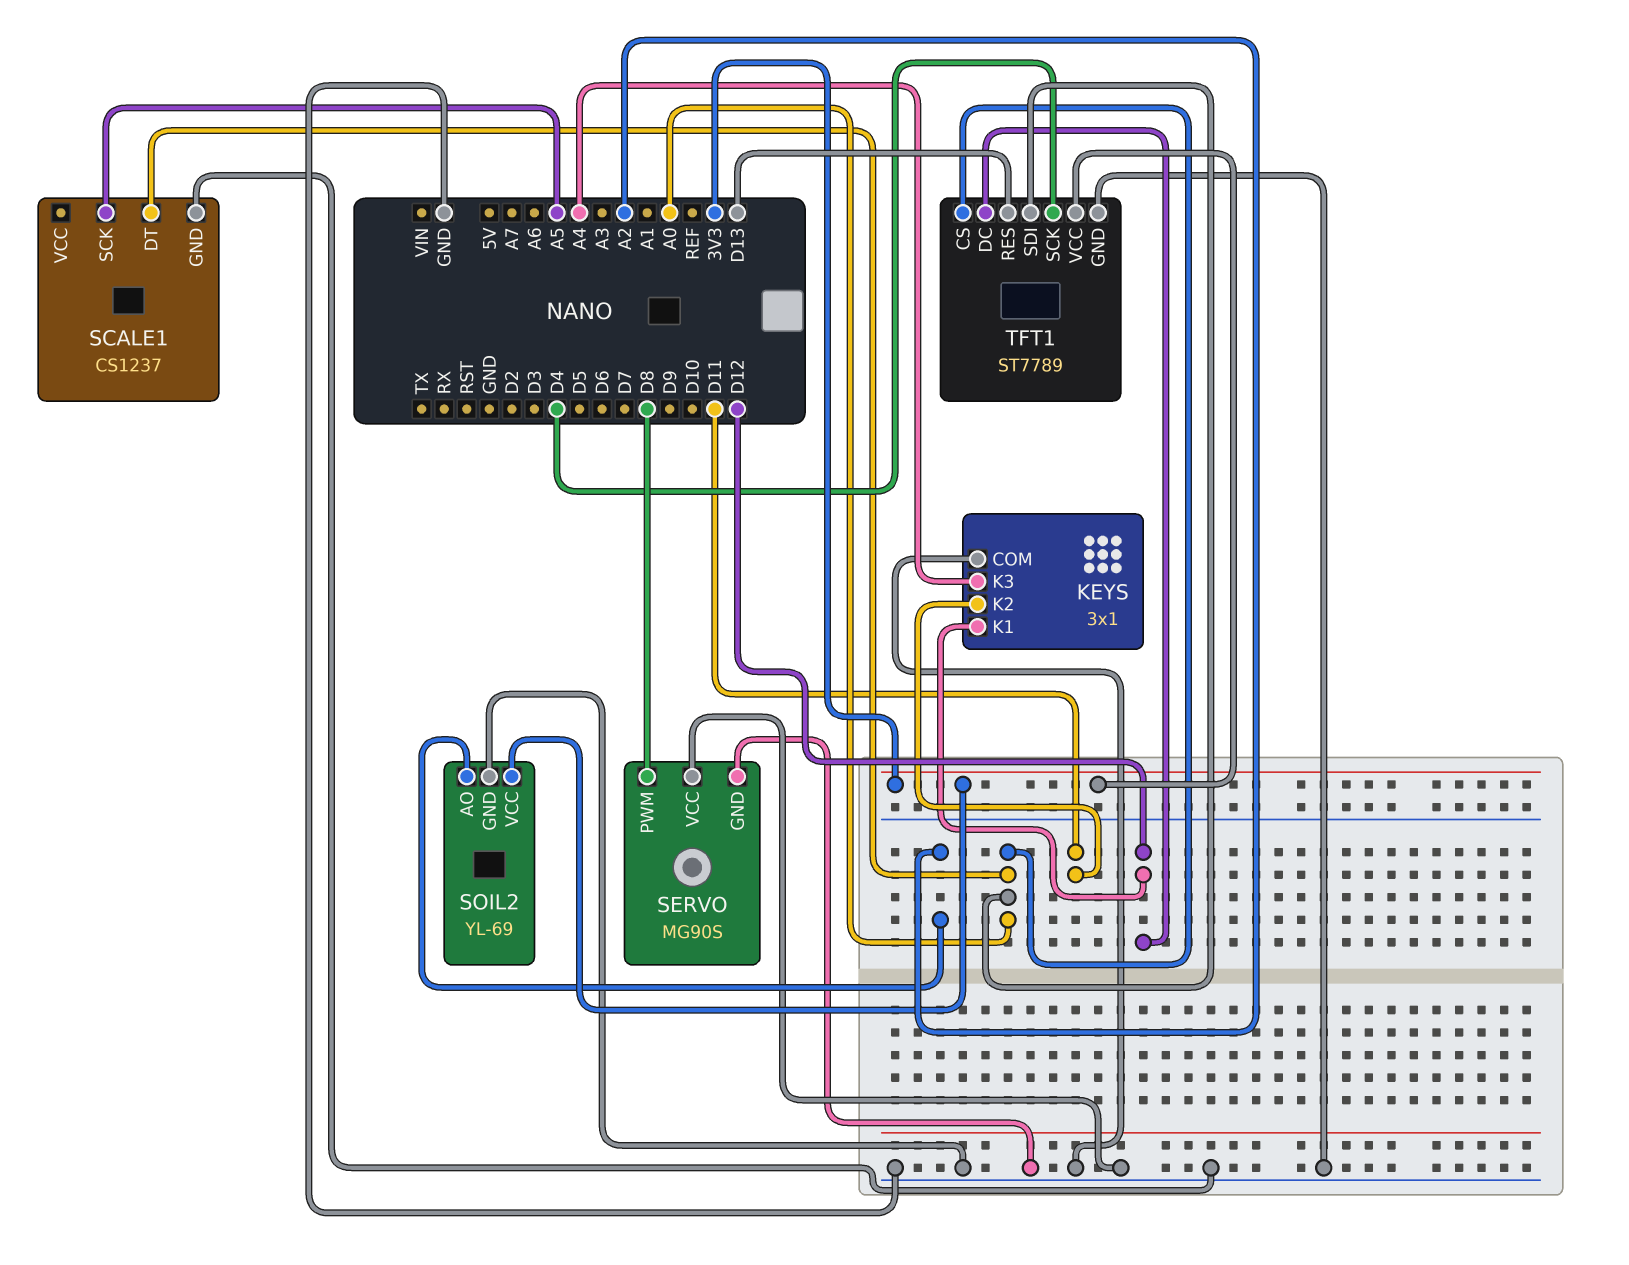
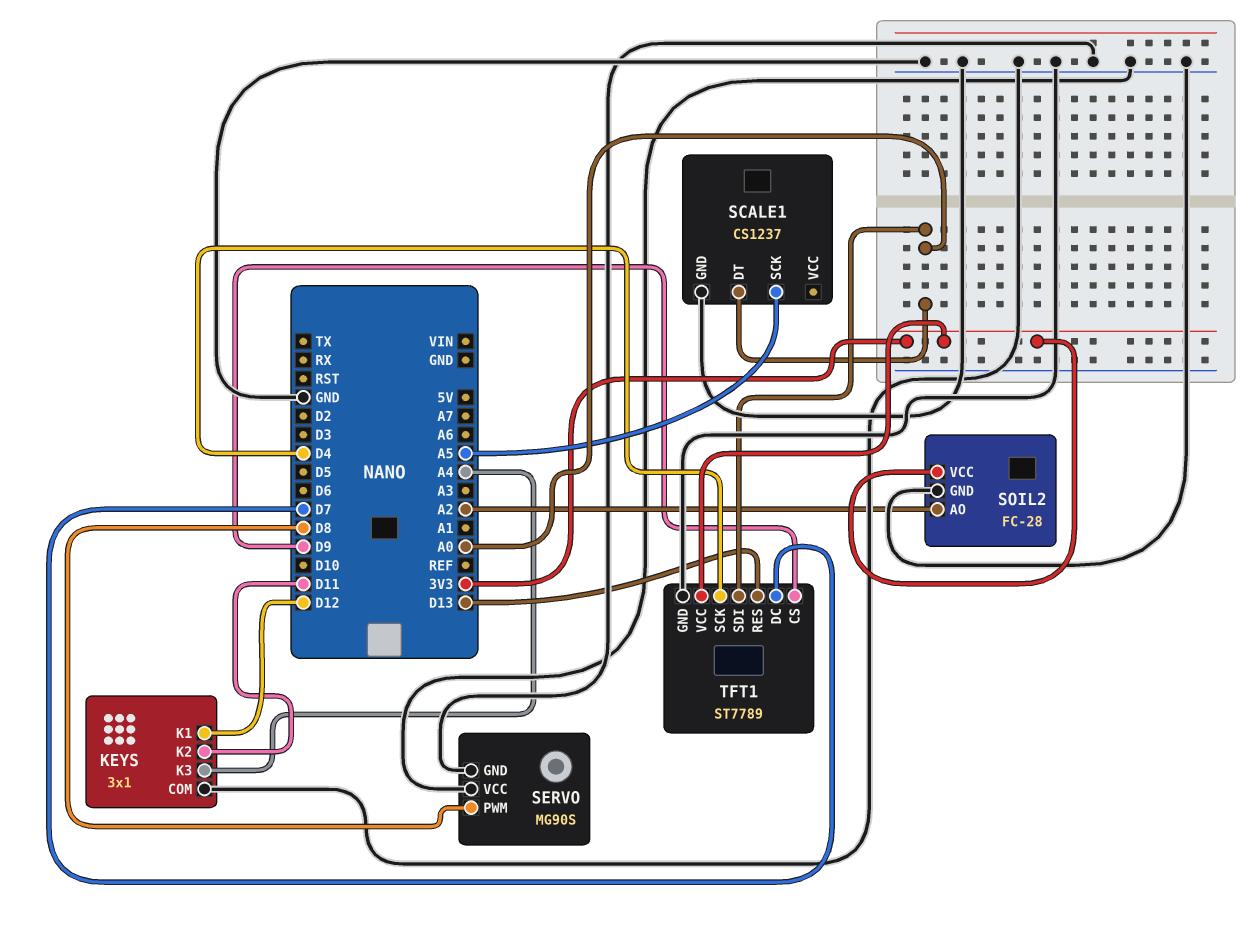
SOIL2: YL-69 -> FC-28
TFT1 pin CS: A0 -> D9
TFT1 pin DC: D12 -> D7

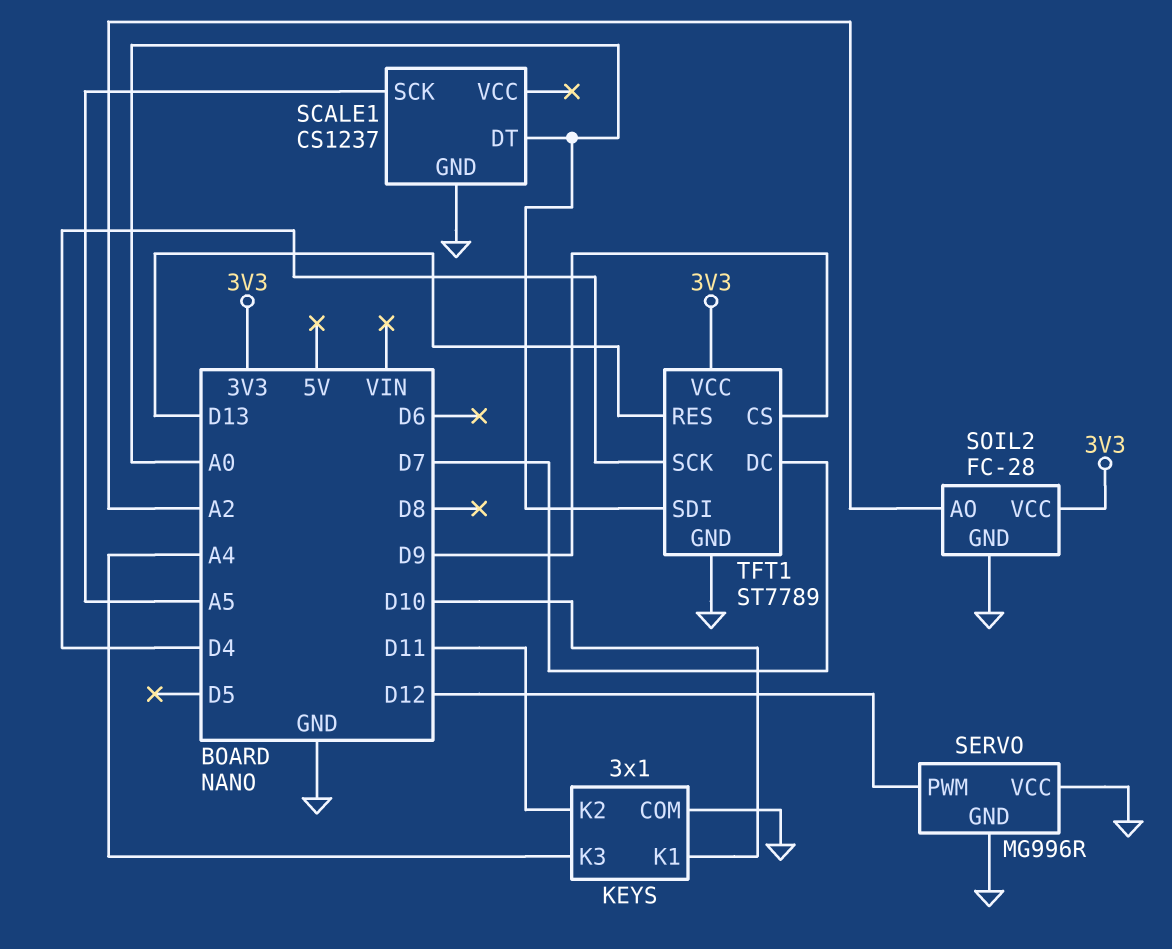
KEYS pin K1: D12 -> D10
SERVO: MG90S -> MG996R
SERVO pin PWM: D8 -> D12

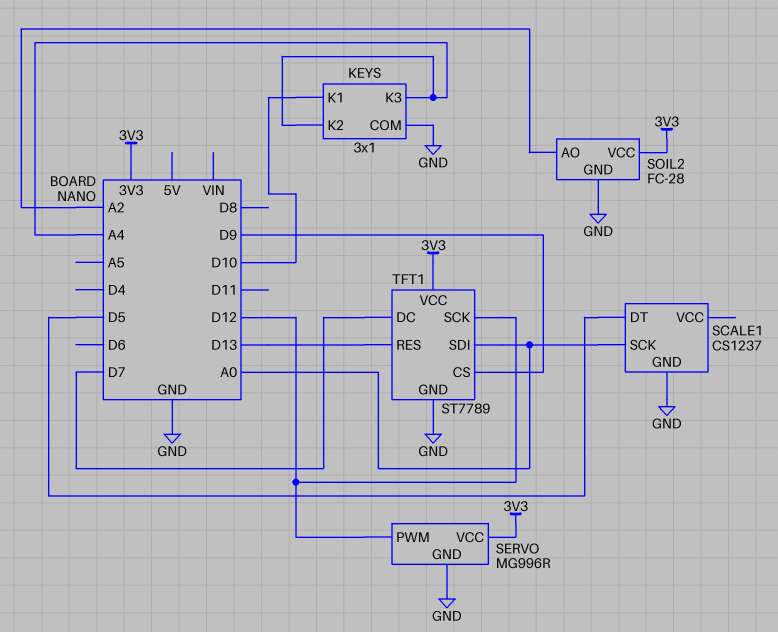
KEYS pin K2: D11 -> A4
SCALE1 pin DT: A0 -> D5
SCALE1 pin SCK: A5 -> A0
SERVO pin VCC: GND -> 3V3
TFT1 pin SCK: D4 -> D12

